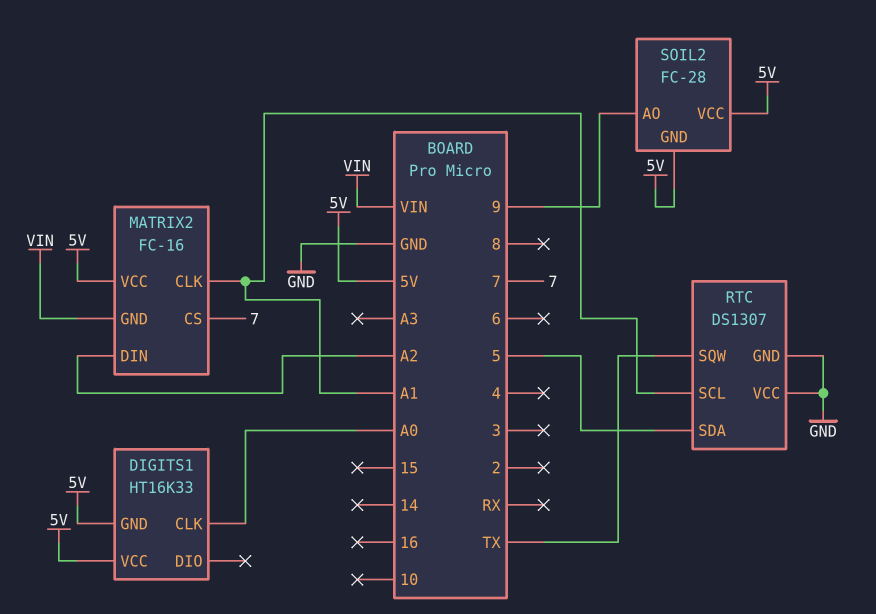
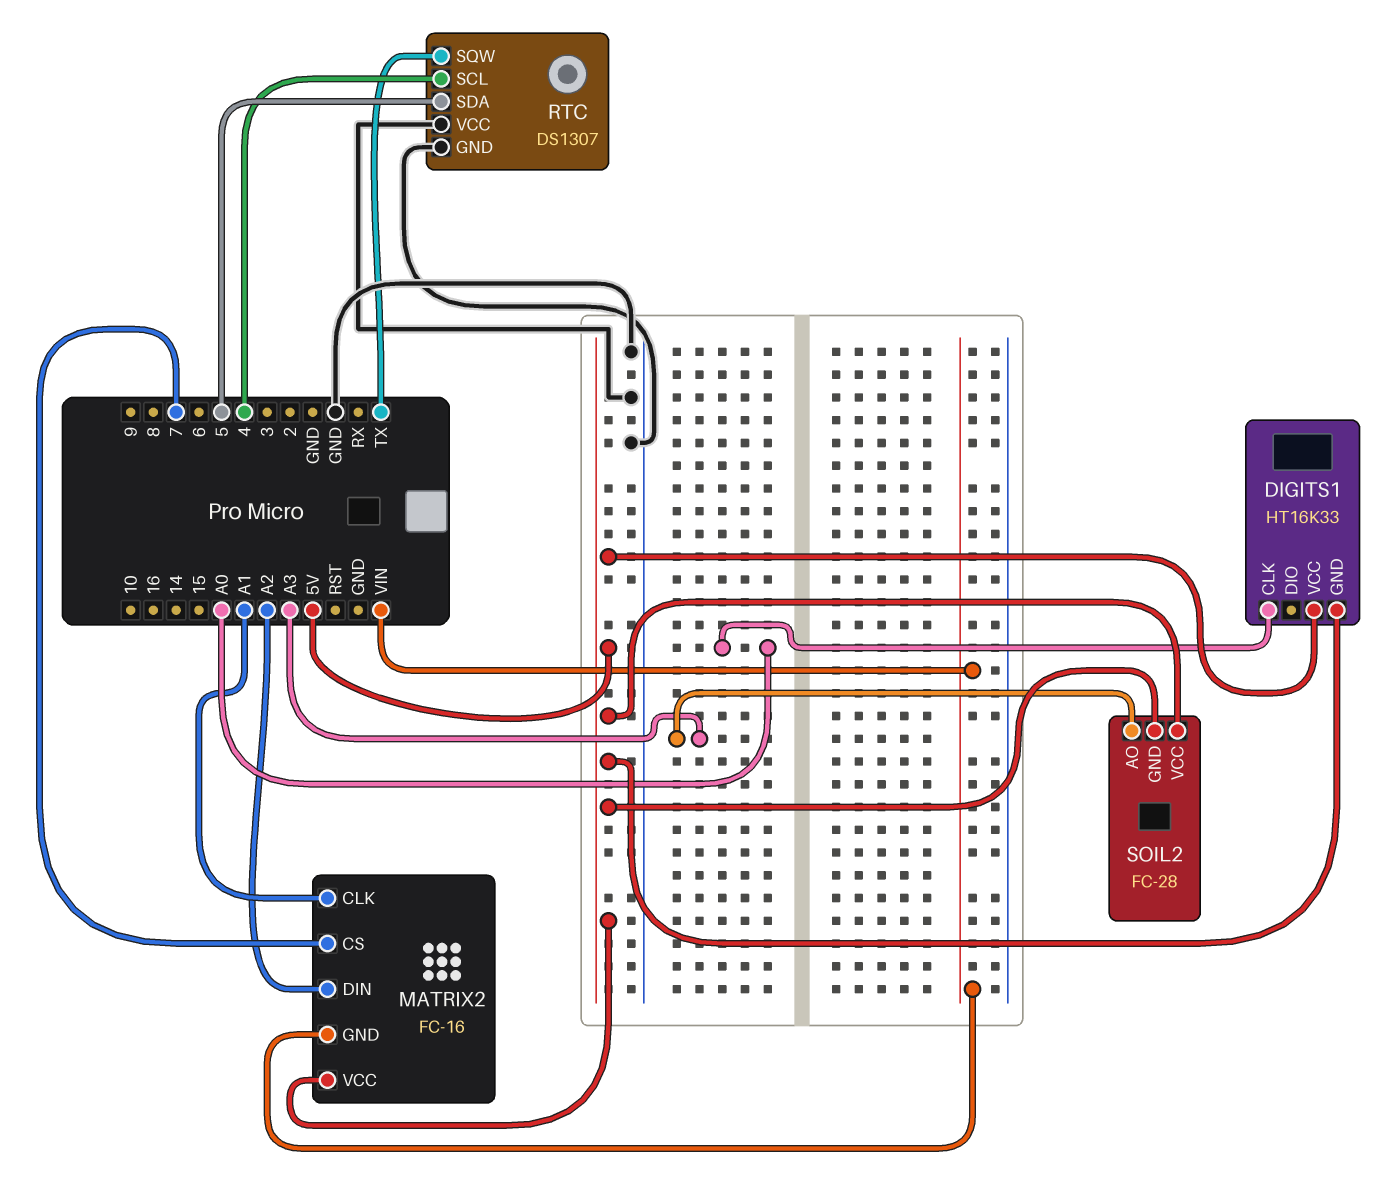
RTC pin SCL: A1 -> 4
SOIL2 pin AO: 9 -> A3

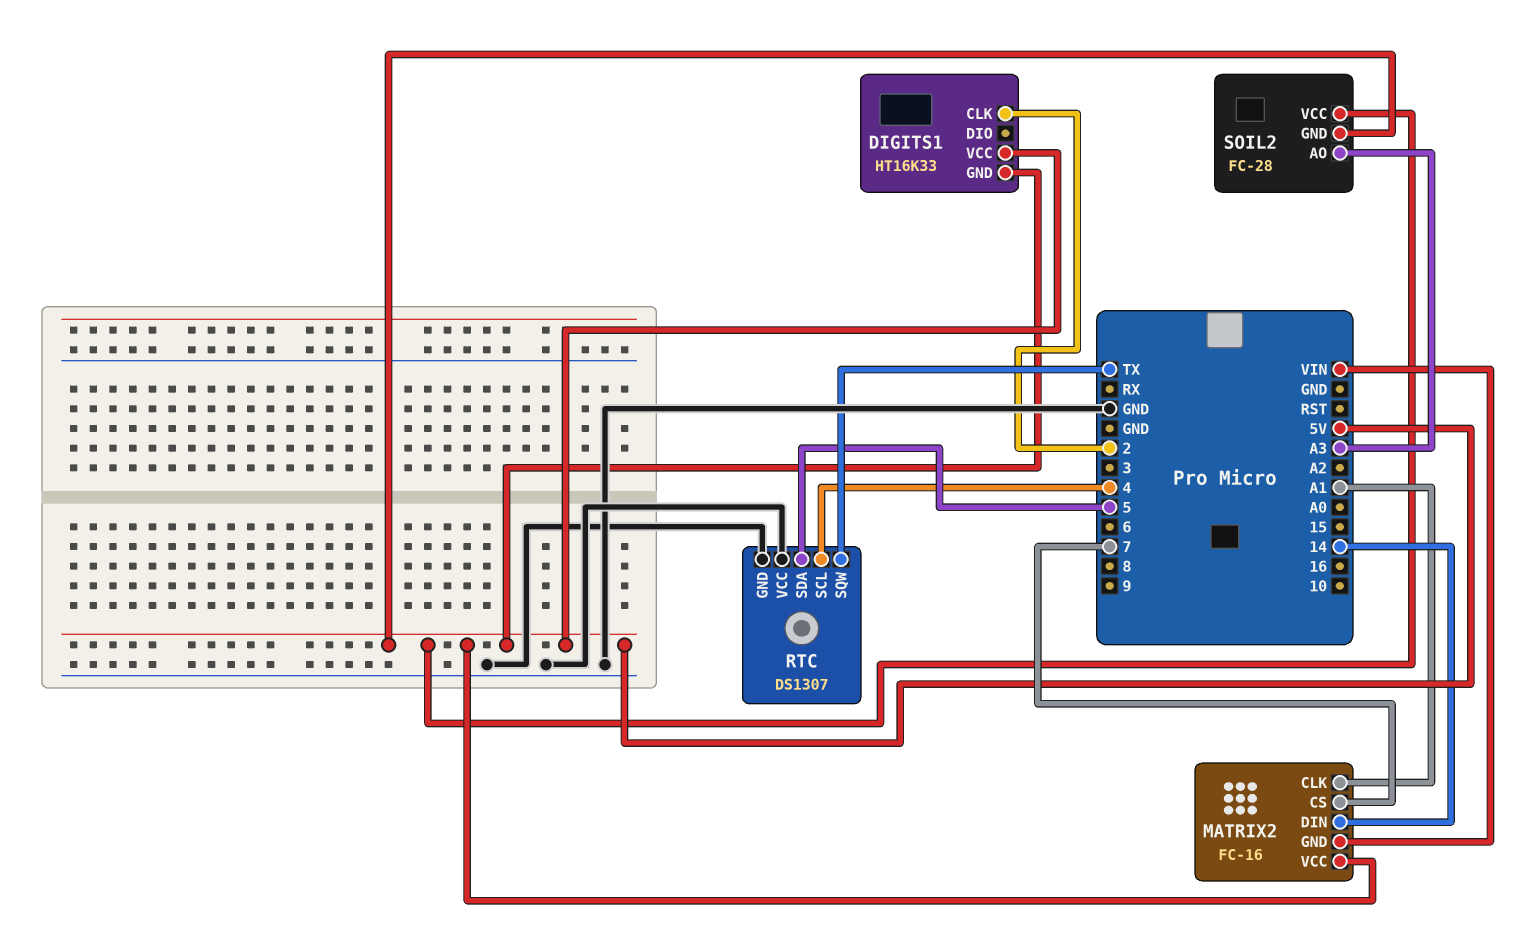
DIGITS1 pin CLK: A0 -> 2
MATRIX2 pin DIN: A2 -> 14

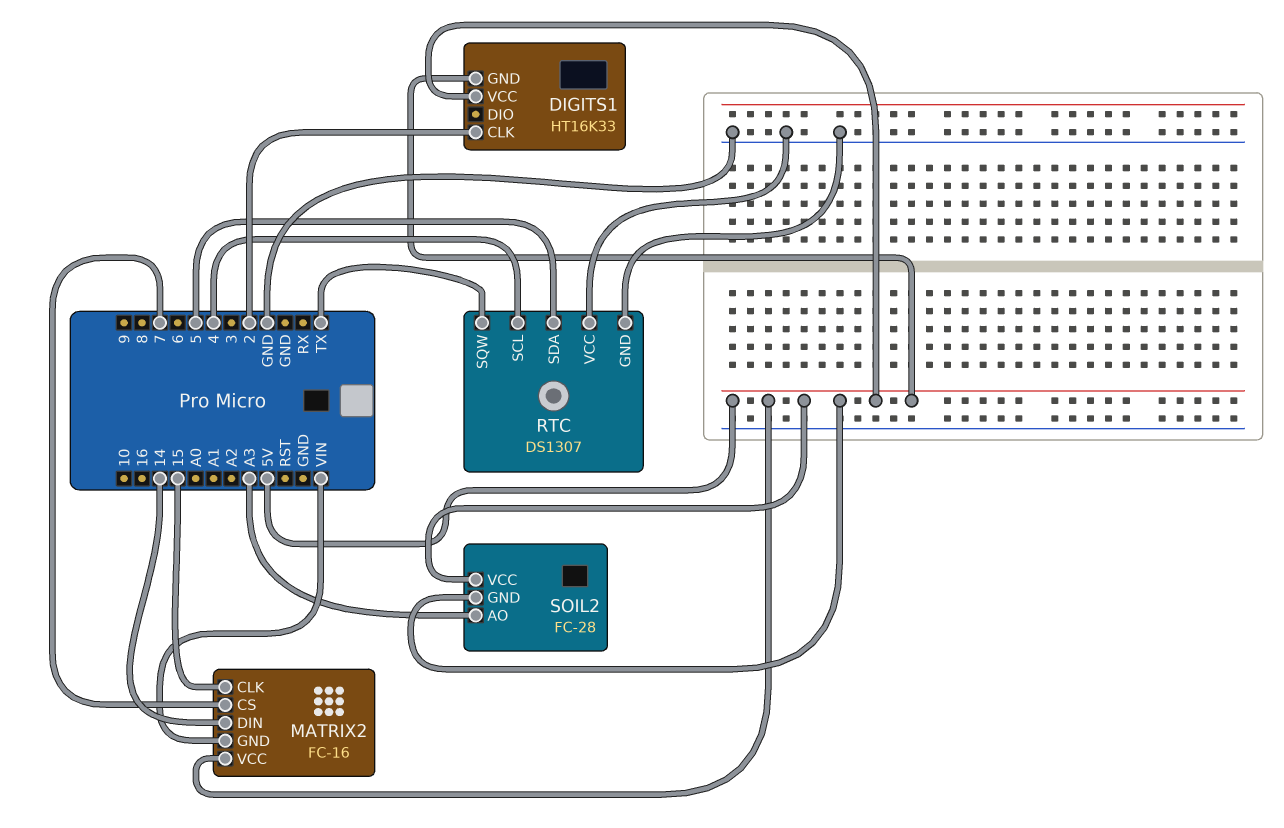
MATRIX2 pin CLK: A1 -> 15

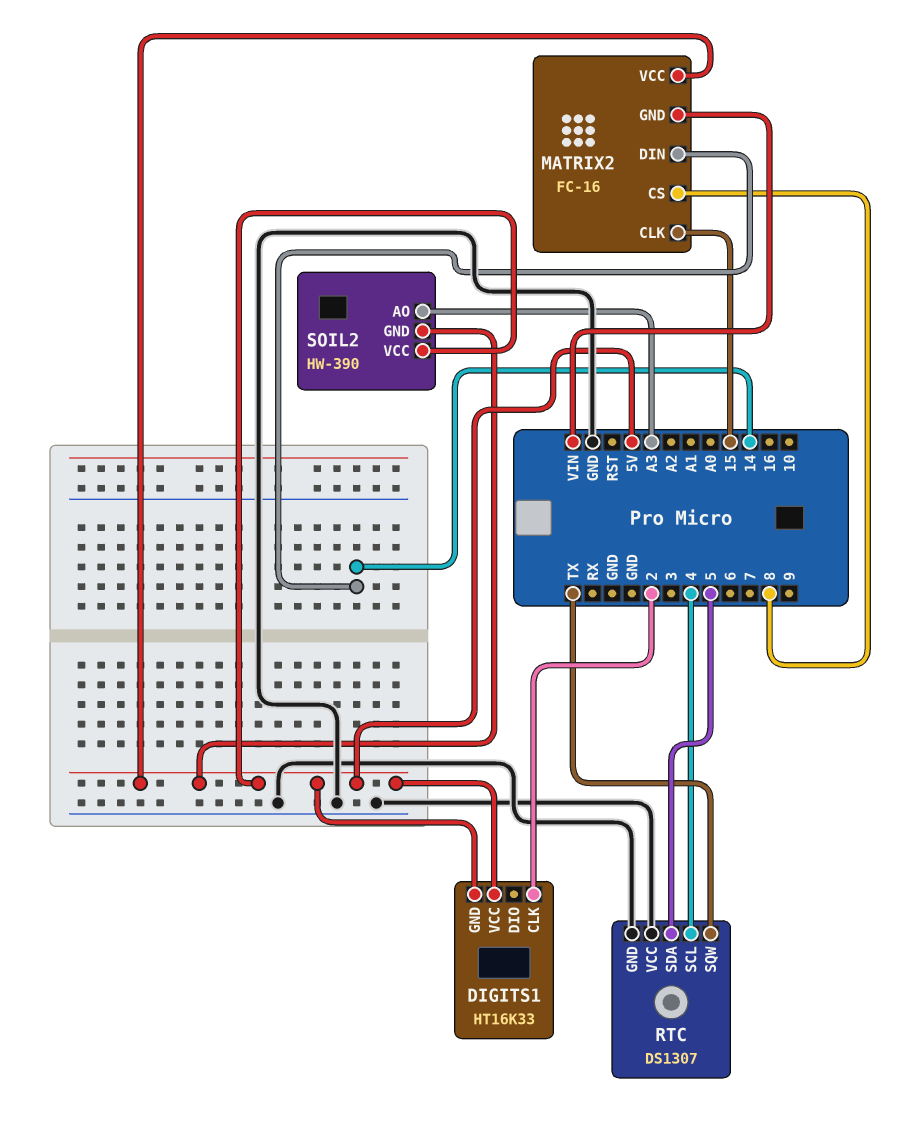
MATRIX2 pin CS: 7 -> 8
SOIL2: FC-28 -> HW-390

